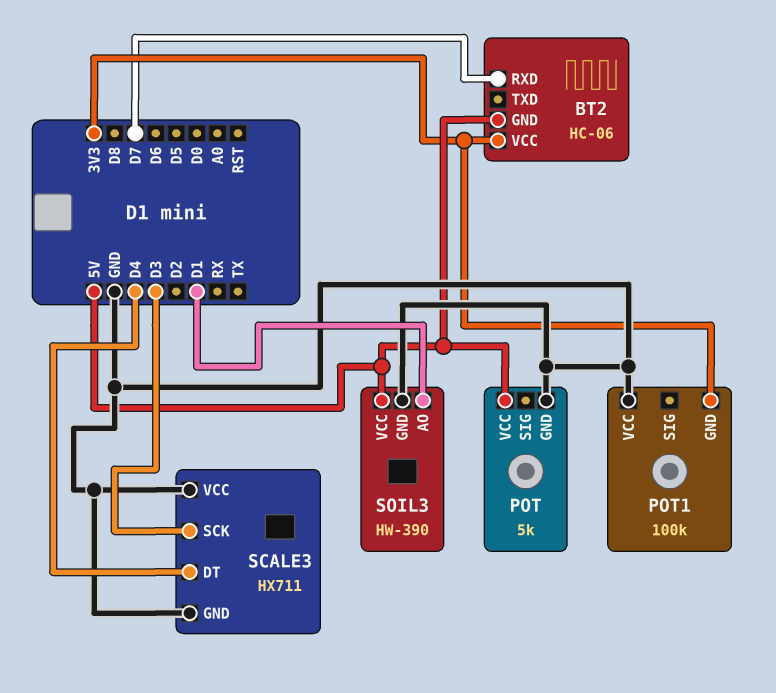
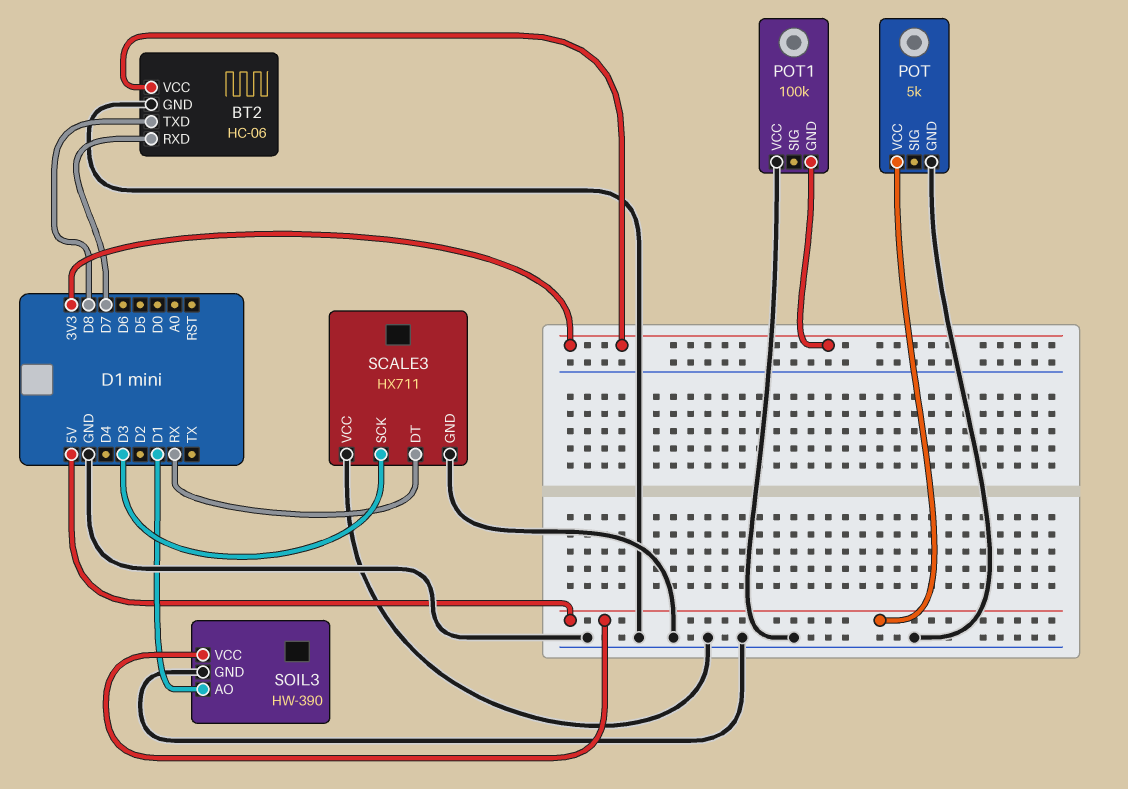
BT2 pin GND: 5V -> GND
BT2 pin TXD: none -> D8
SCALE3 pin DT: D4 -> RX

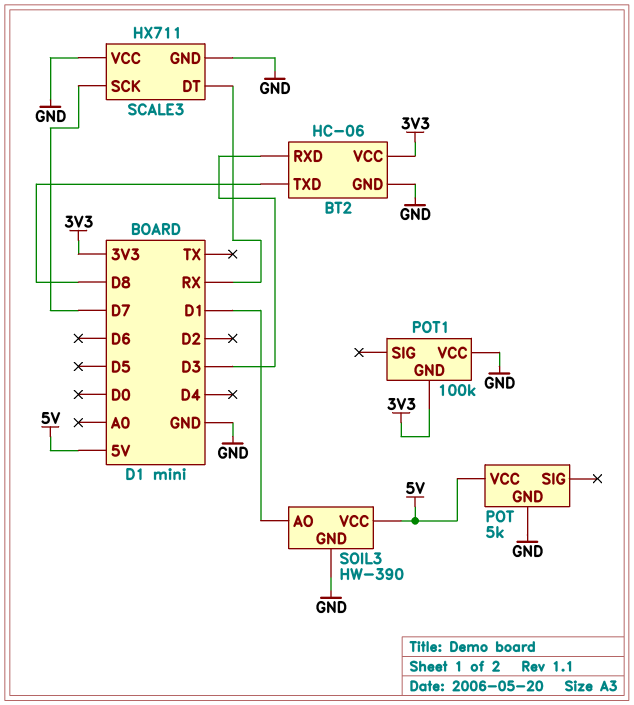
BT2 pin RXD: D7 -> D3
SCALE3 pin SCK: D3 -> D7

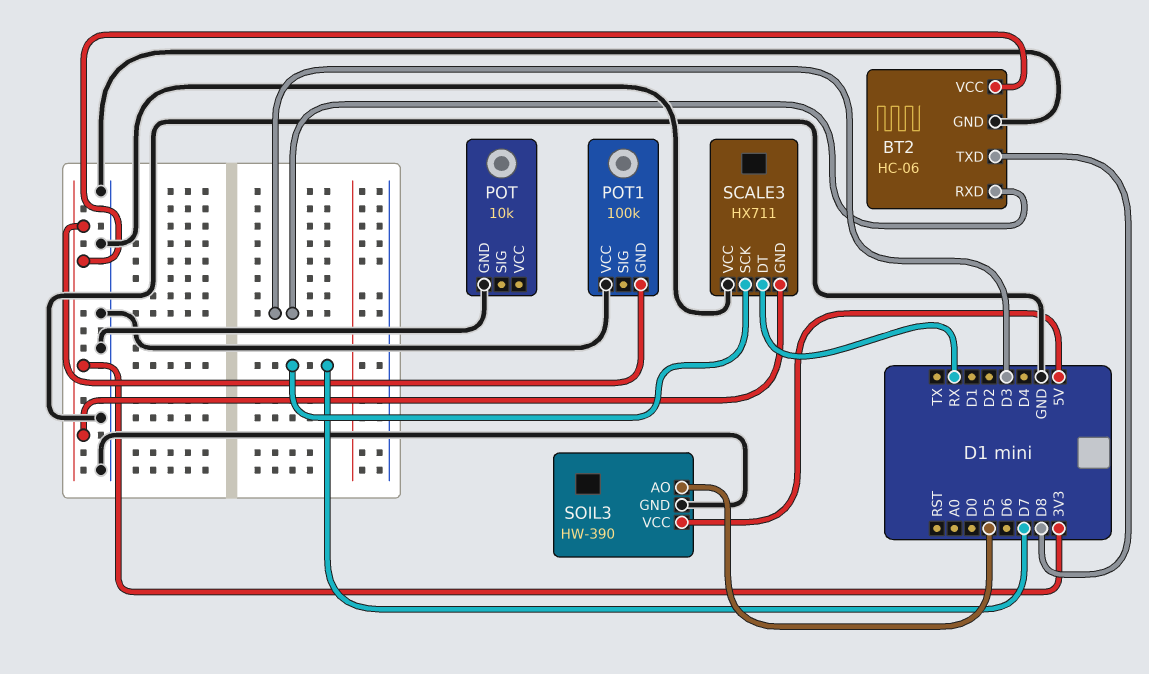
POT: 5k -> 10k
POT pin VCC: 5V -> none
SCALE3 pin GND: GND -> 3V3
SOIL3 pin AO: D1 -> D5

